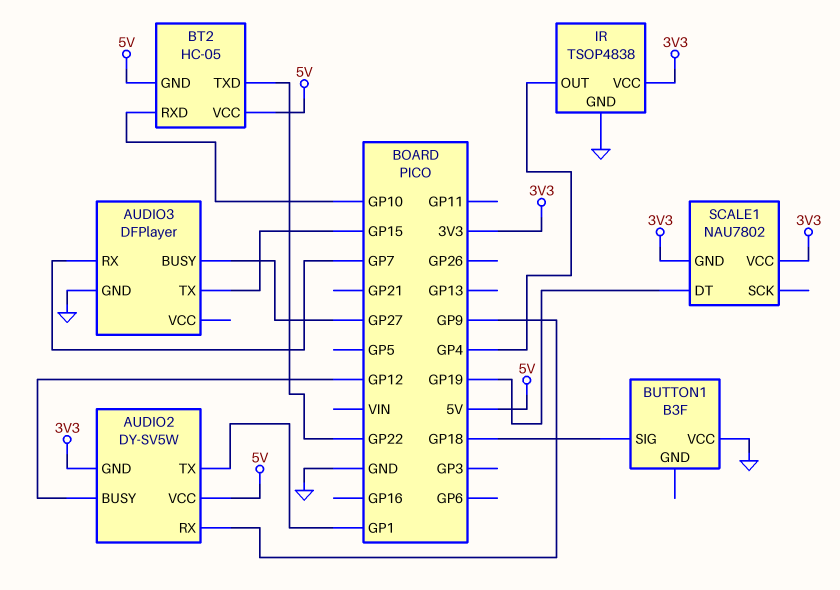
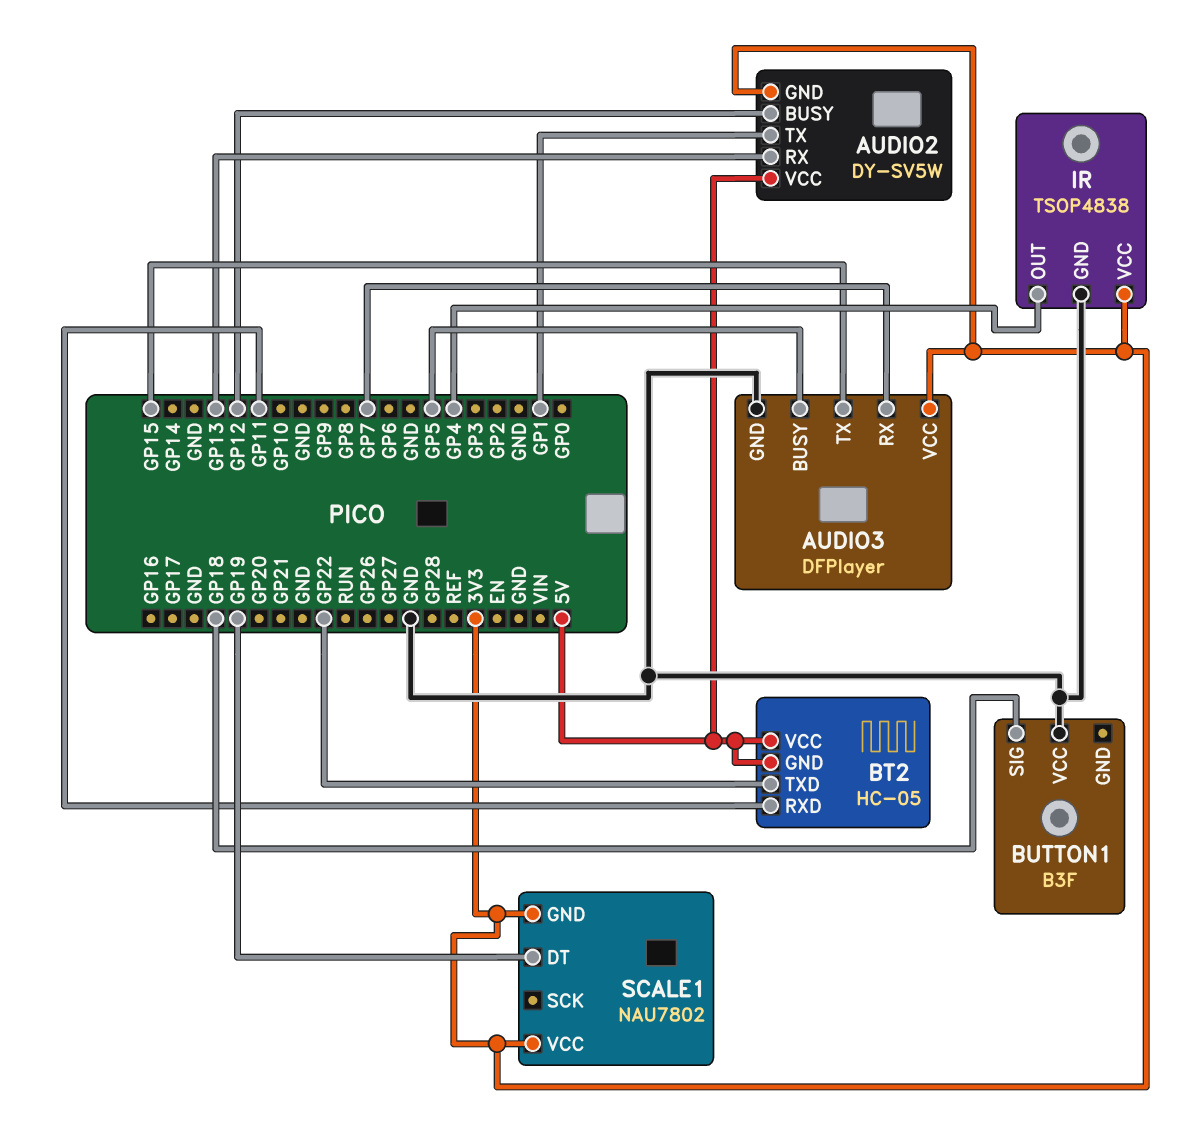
AUDIO2 pin RX: GP9 -> GP13
AUDIO3 pin BUSY: GP27 -> GP5
AUDIO3 pin VCC: none -> 3V3
BT2 pin RXD: GP10 -> GP11

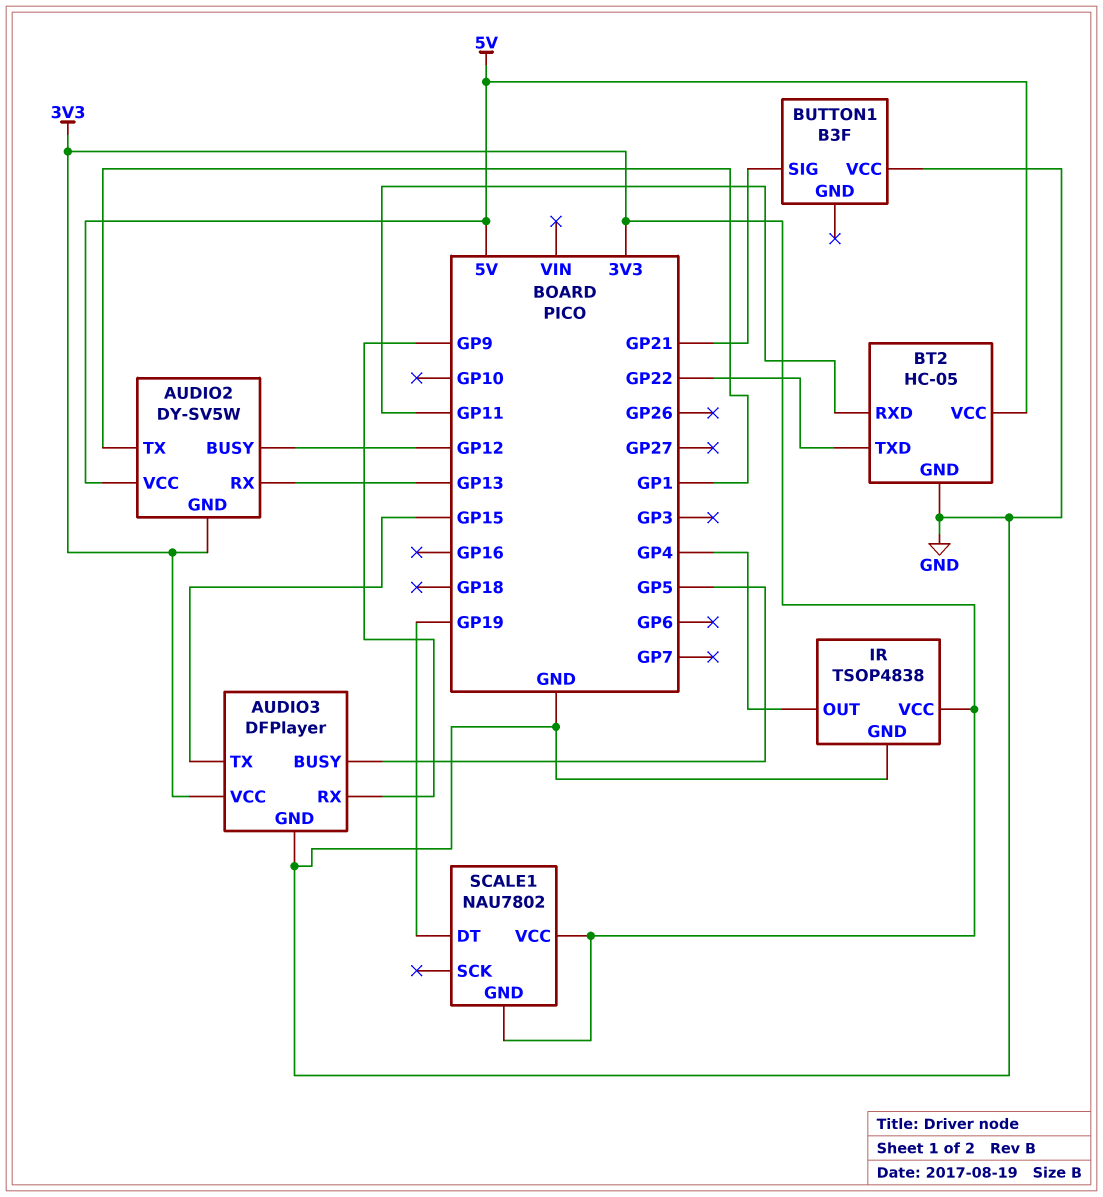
AUDIO3 pin RX: GP7 -> GP9
BT2 pin GND: 5V -> GND
BUTTON1 pin SIG: GP18 -> GP21

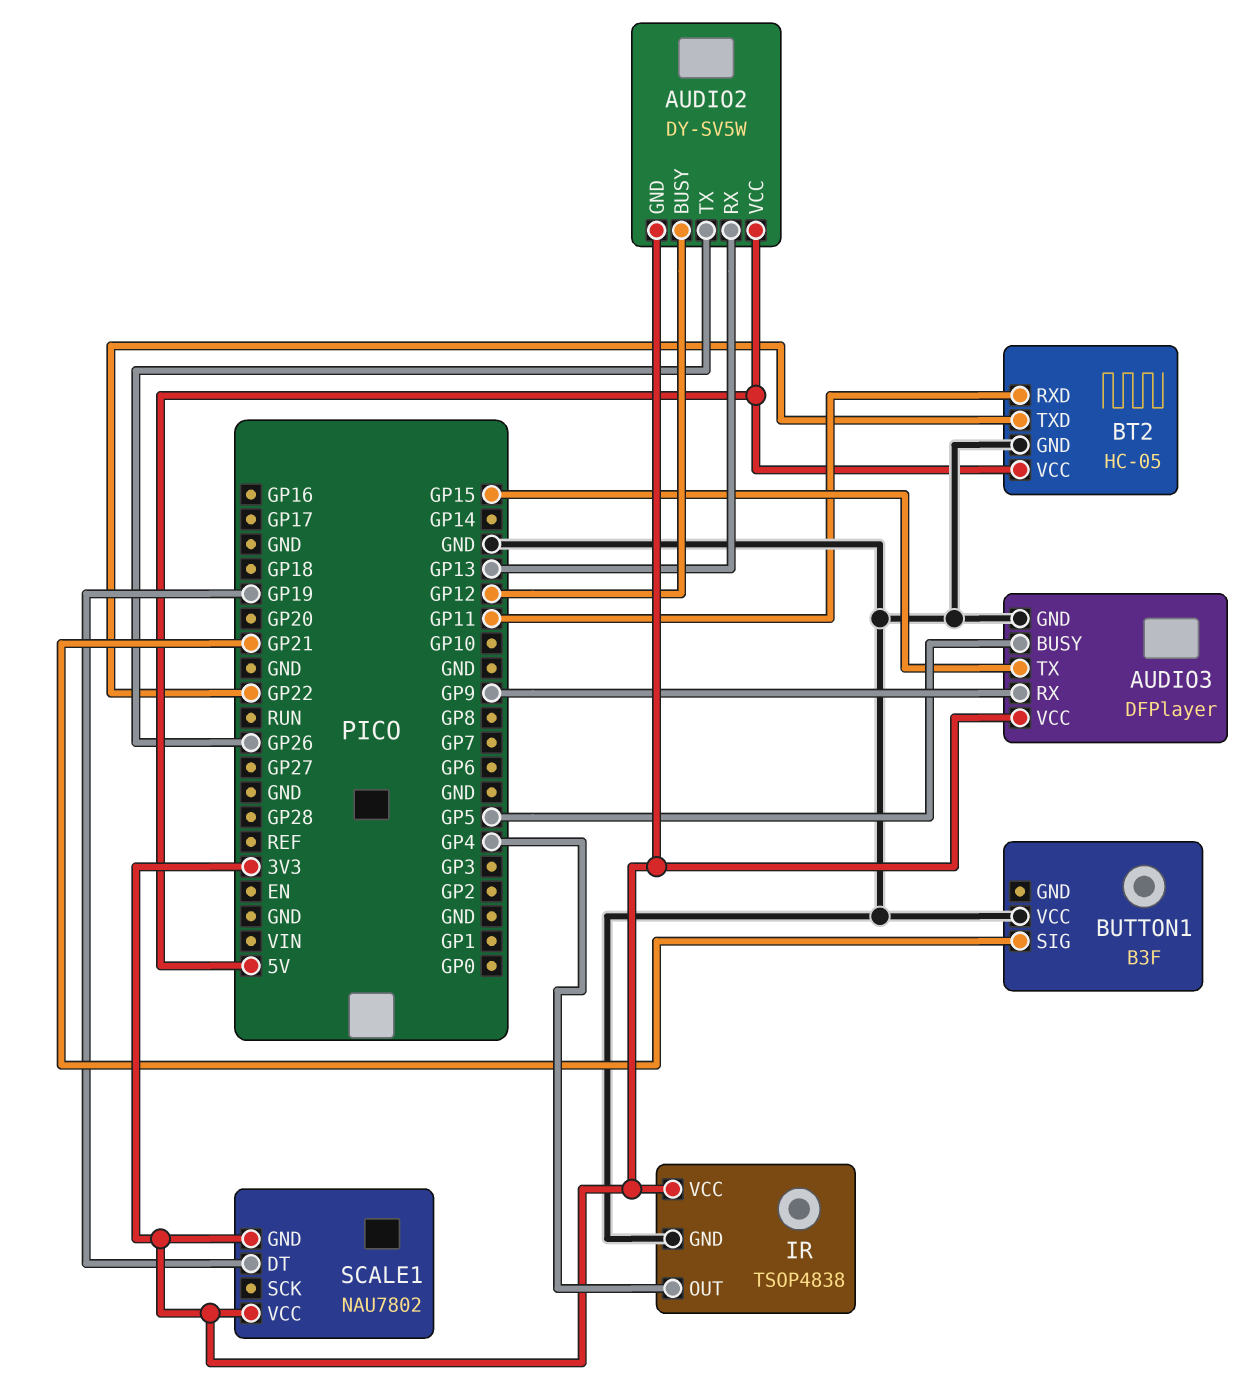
AUDIO2 pin TX: GP1 -> GP26

